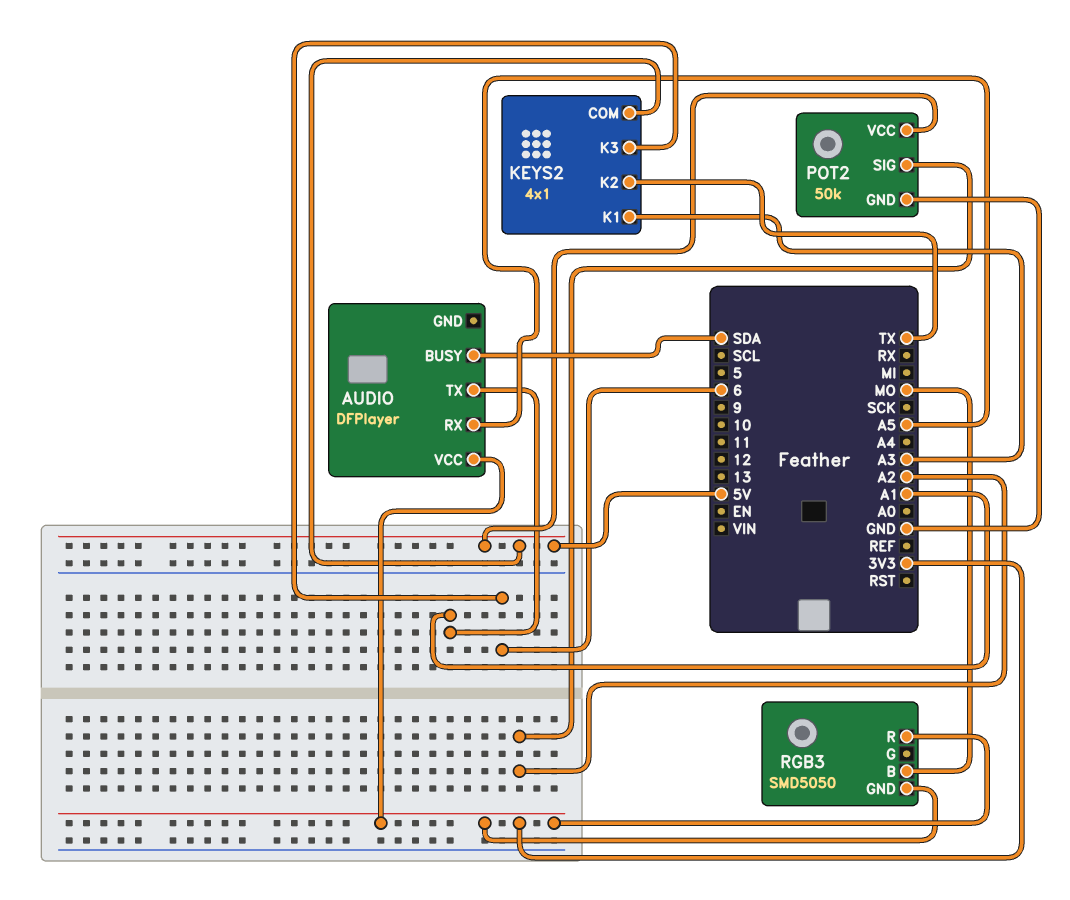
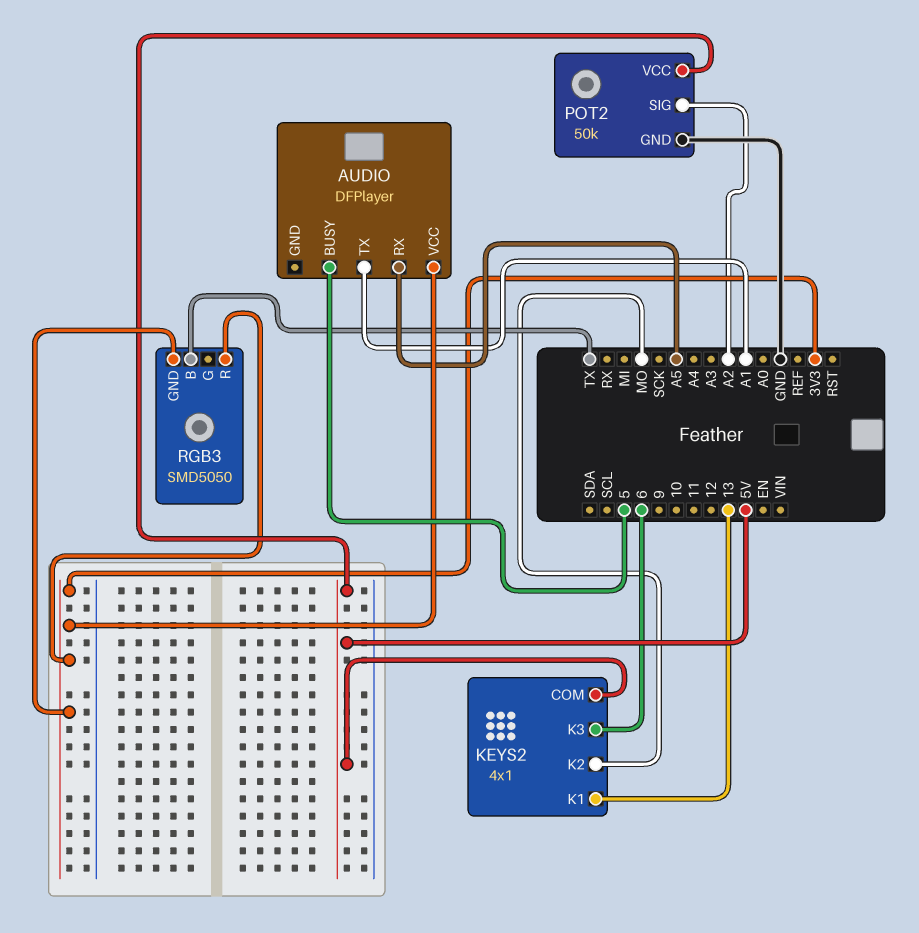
AUDIO pin BUSY: SDA -> 5
KEYS2 pin K1: A3 -> 13
KEYS2 pin K2: TX -> MO
RGB3 pin B: MO -> TX

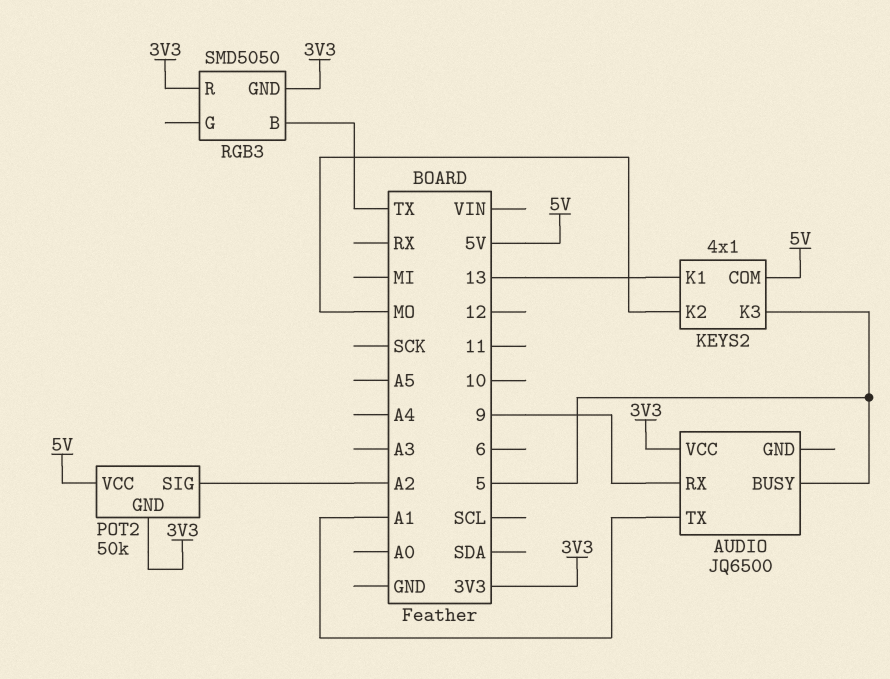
AUDIO: DFPlayer -> JQ6500
AUDIO pin RX: A5 -> 9
KEYS2 pin K3: 6 -> 5
POT2 pin GND: GND -> 3V3

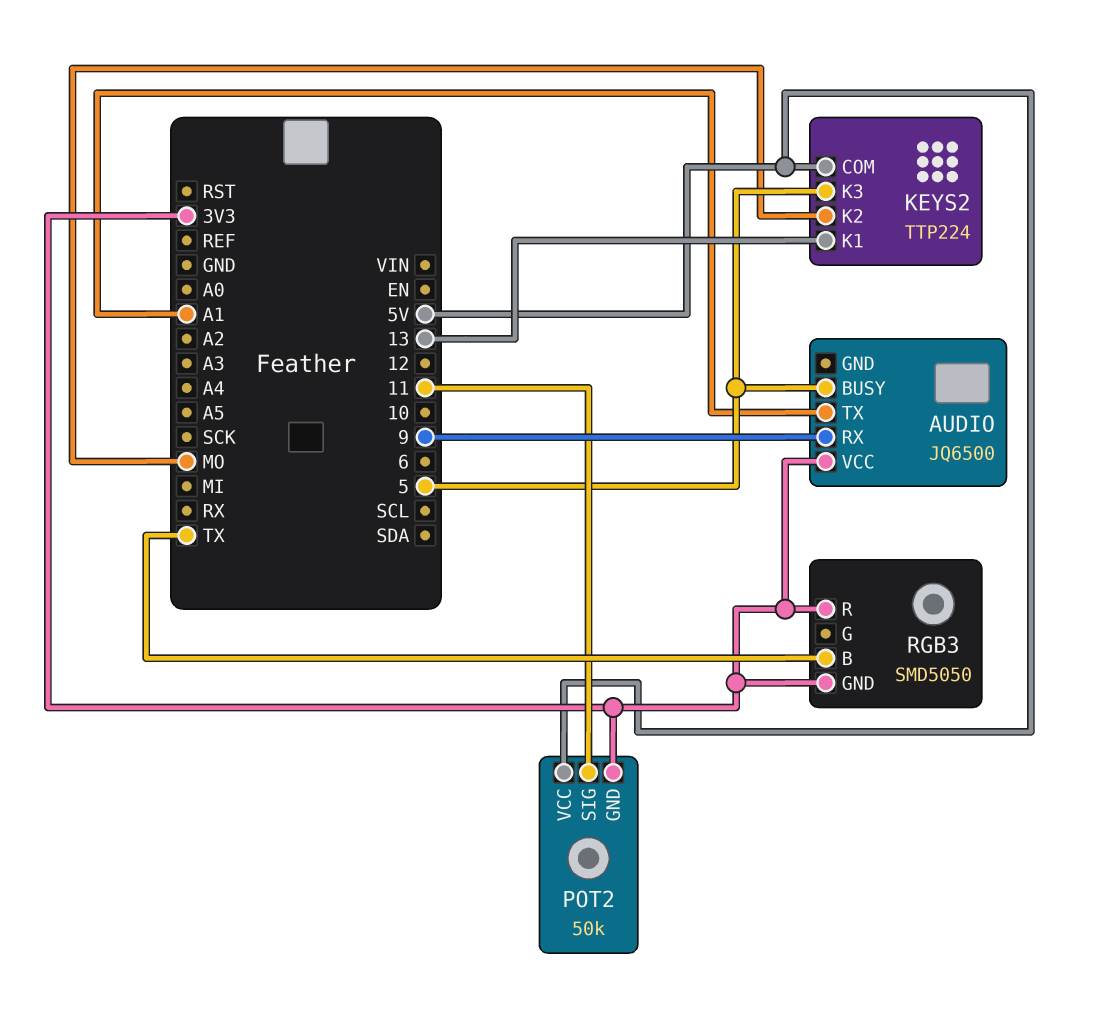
KEYS2: 4x1 -> TTP224
POT2 pin SIG: A2 -> 11

